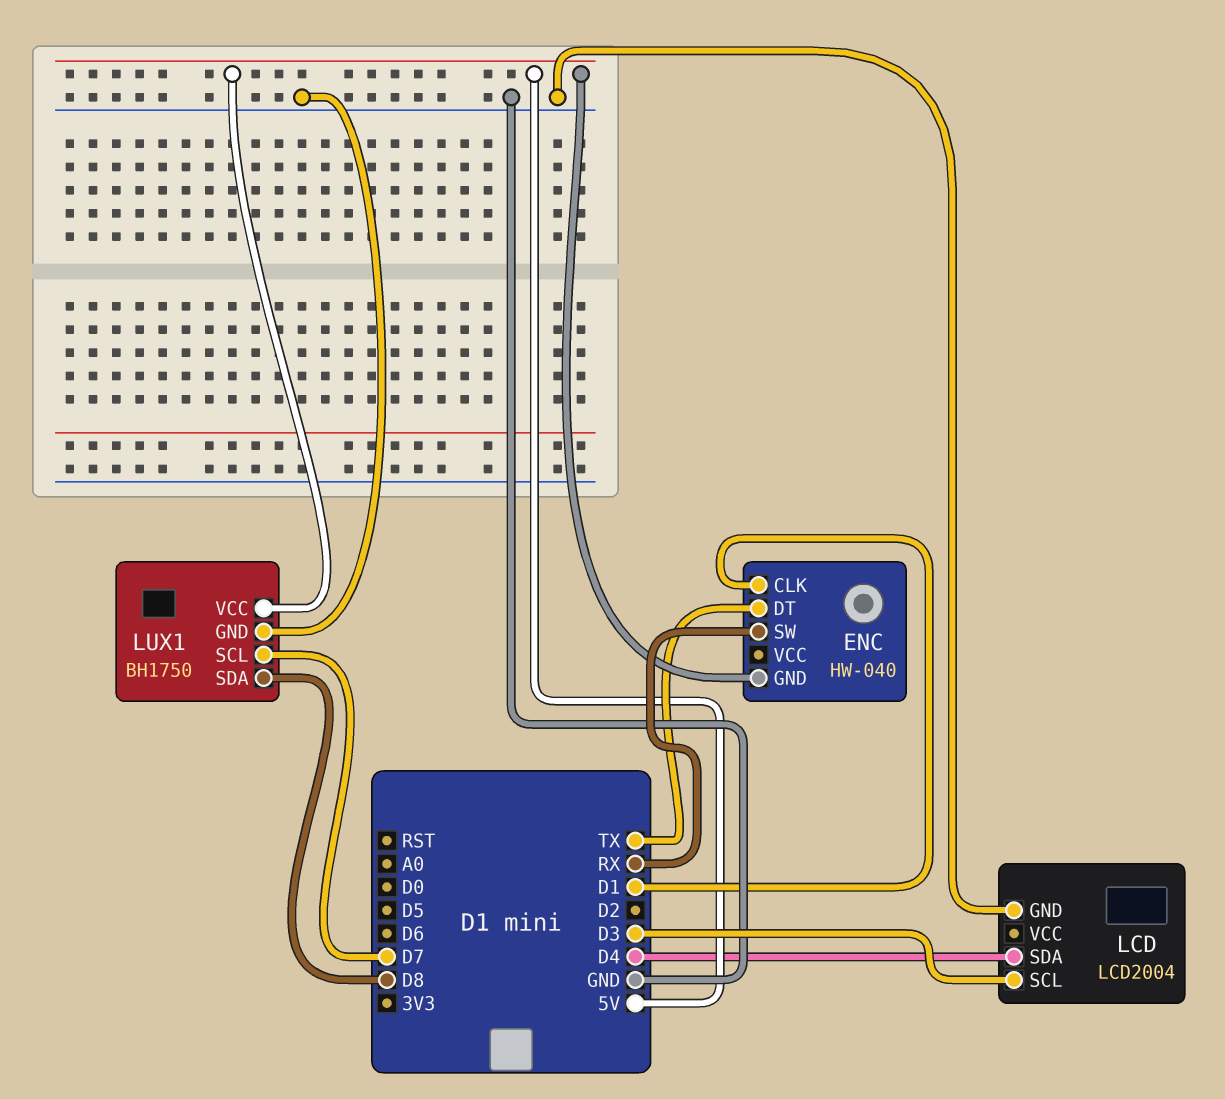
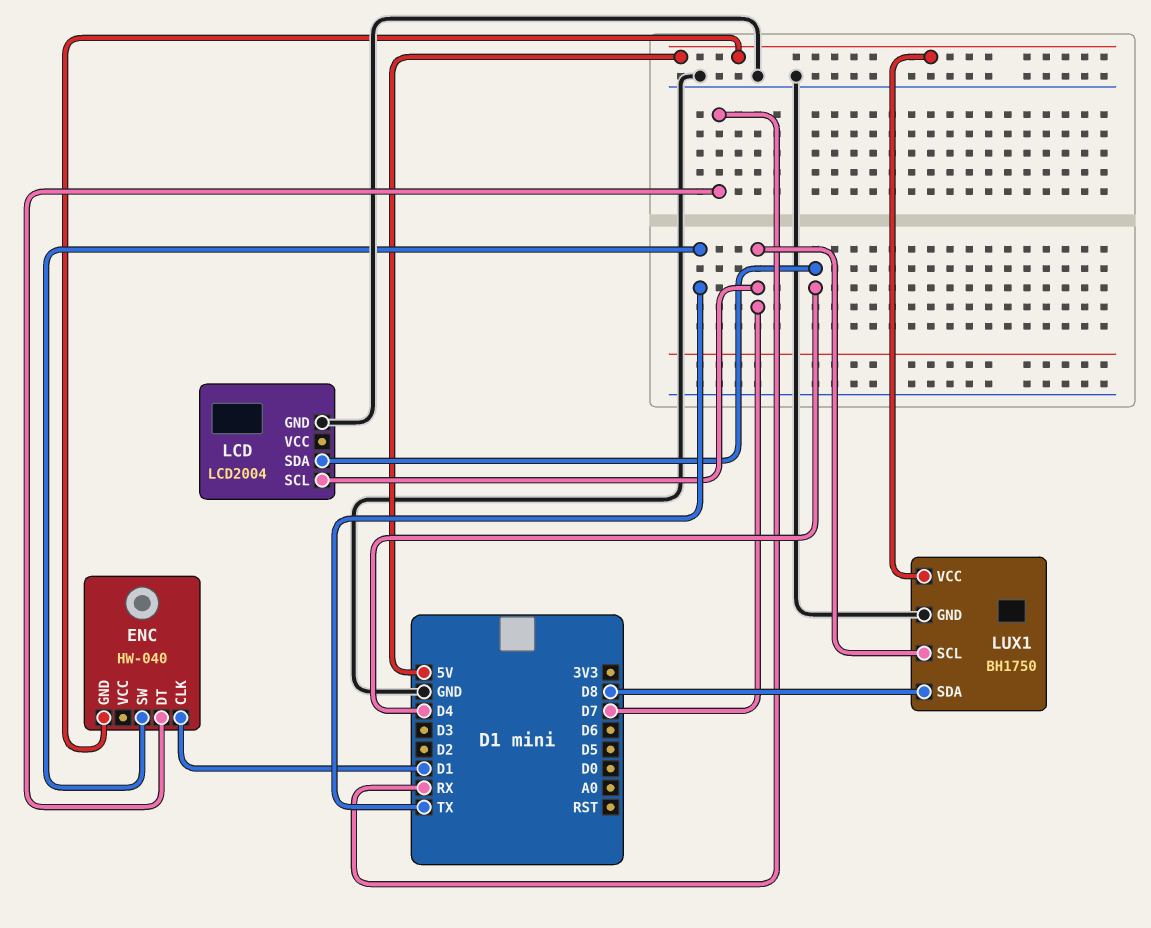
ENC pin DT: TX -> RX
ENC pin SW: RX -> TX
LCD pin SCL: D3 -> D7

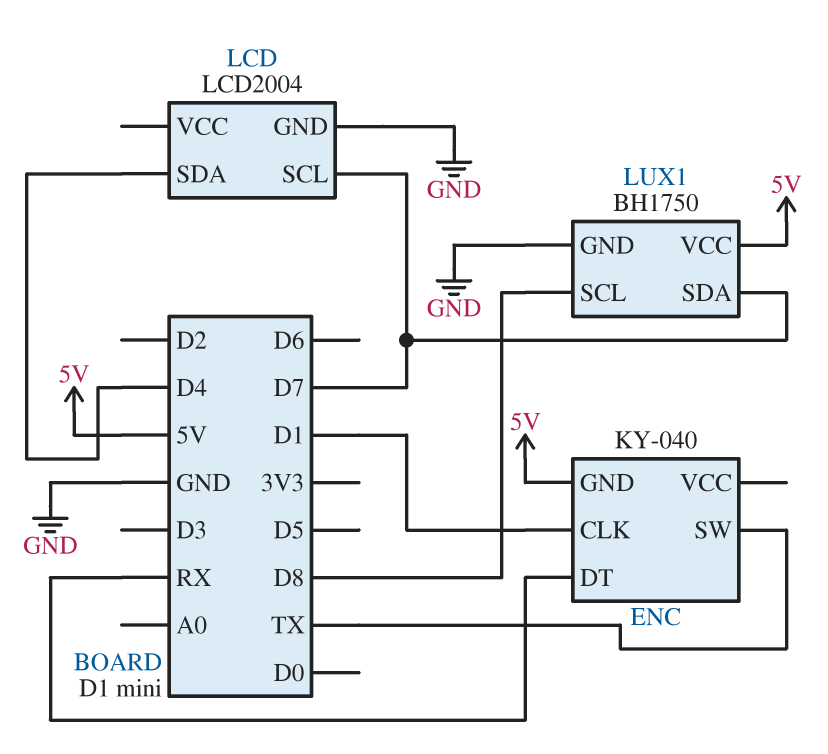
ENC: HW-040 -> KY-040
LUX1 pin SCL: D7 -> D8
LUX1 pin SDA: D8 -> D7

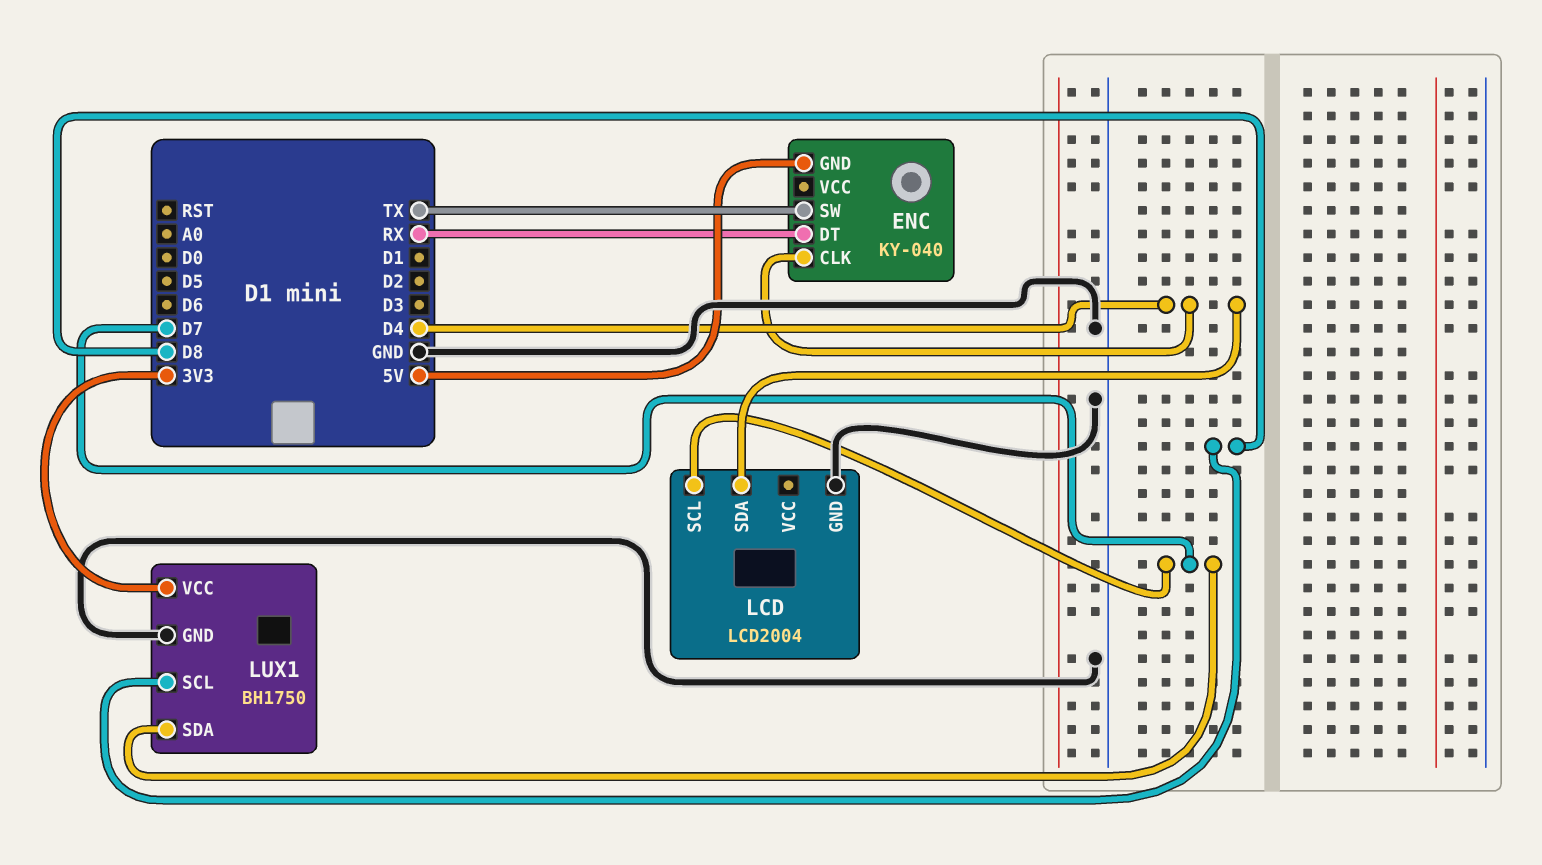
ENC pin CLK: D1 -> D4
LUX1 pin VCC: 5V -> 3V3

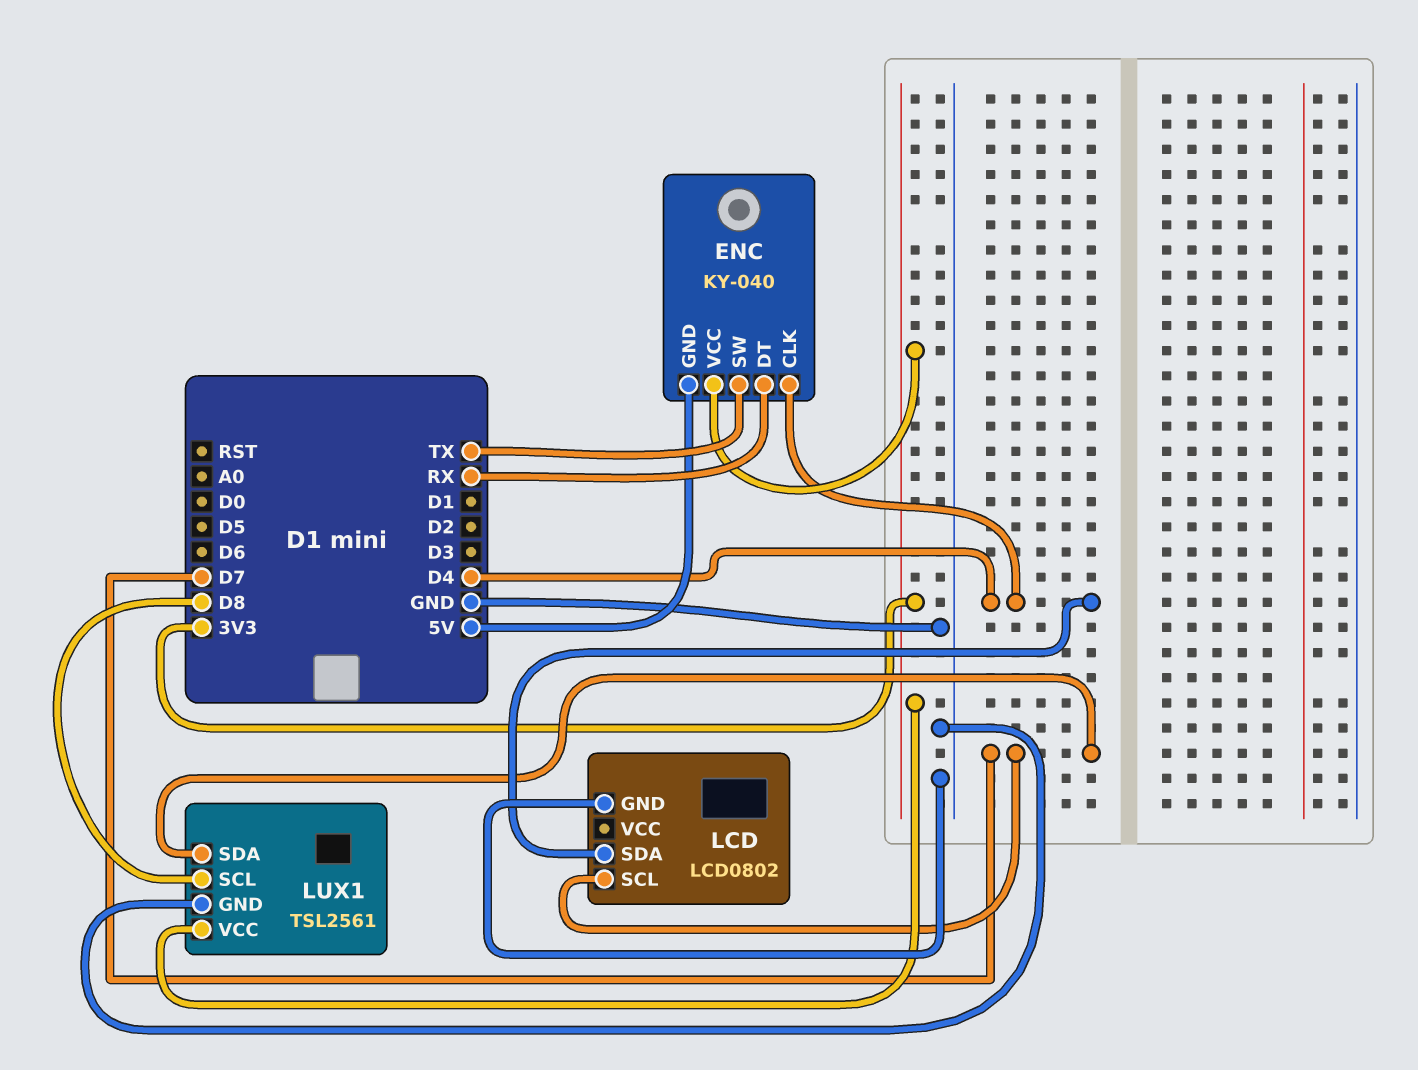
ENC pin VCC: none -> 3V3
LCD: LCD2004 -> LCD0802
LUX1: BH1750 -> TSL2561

